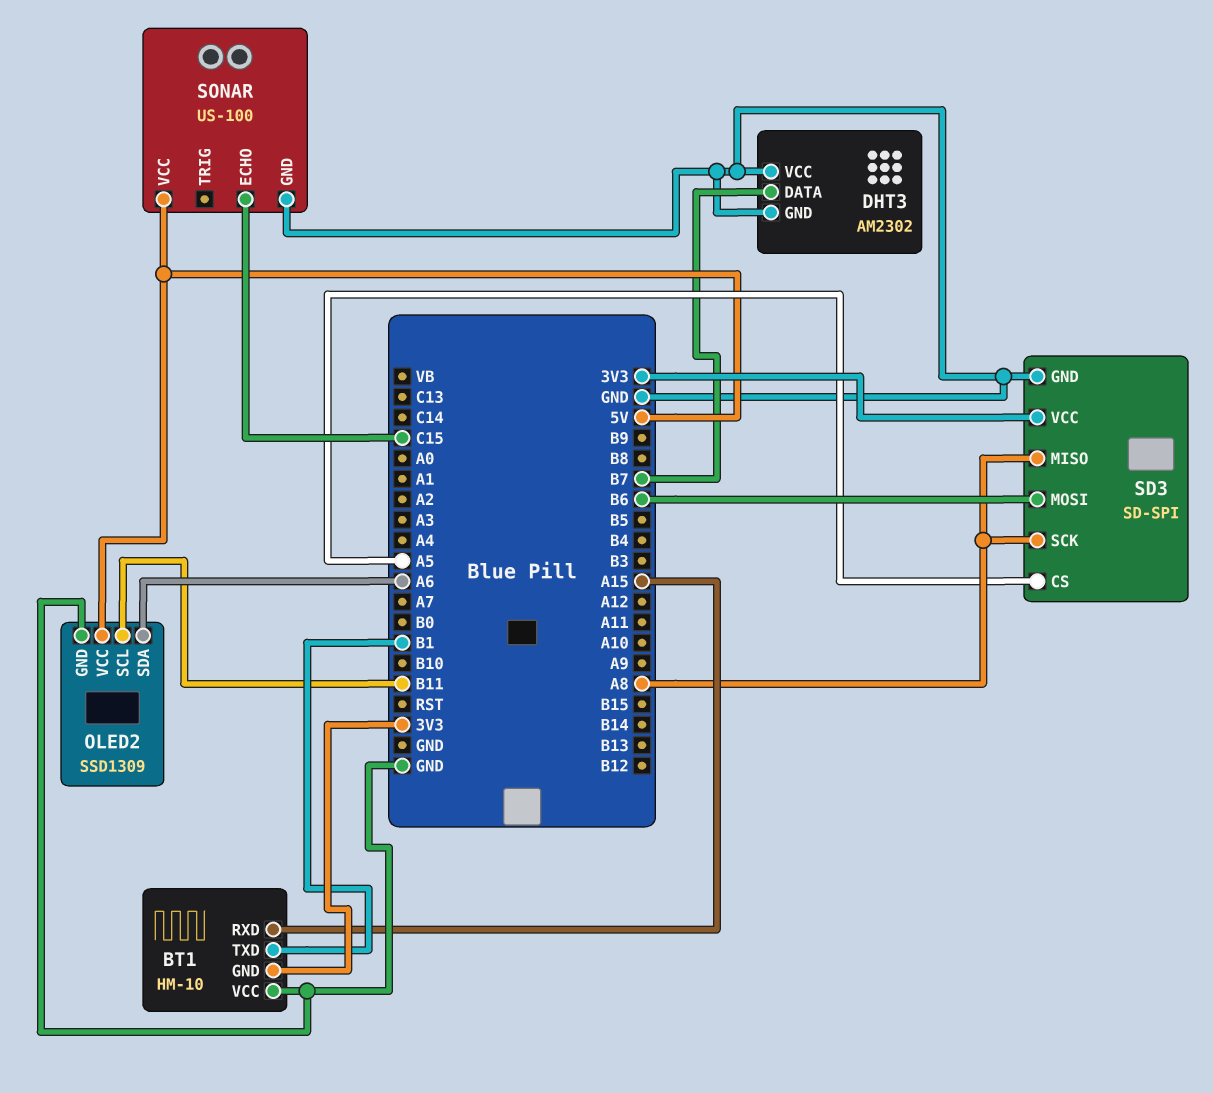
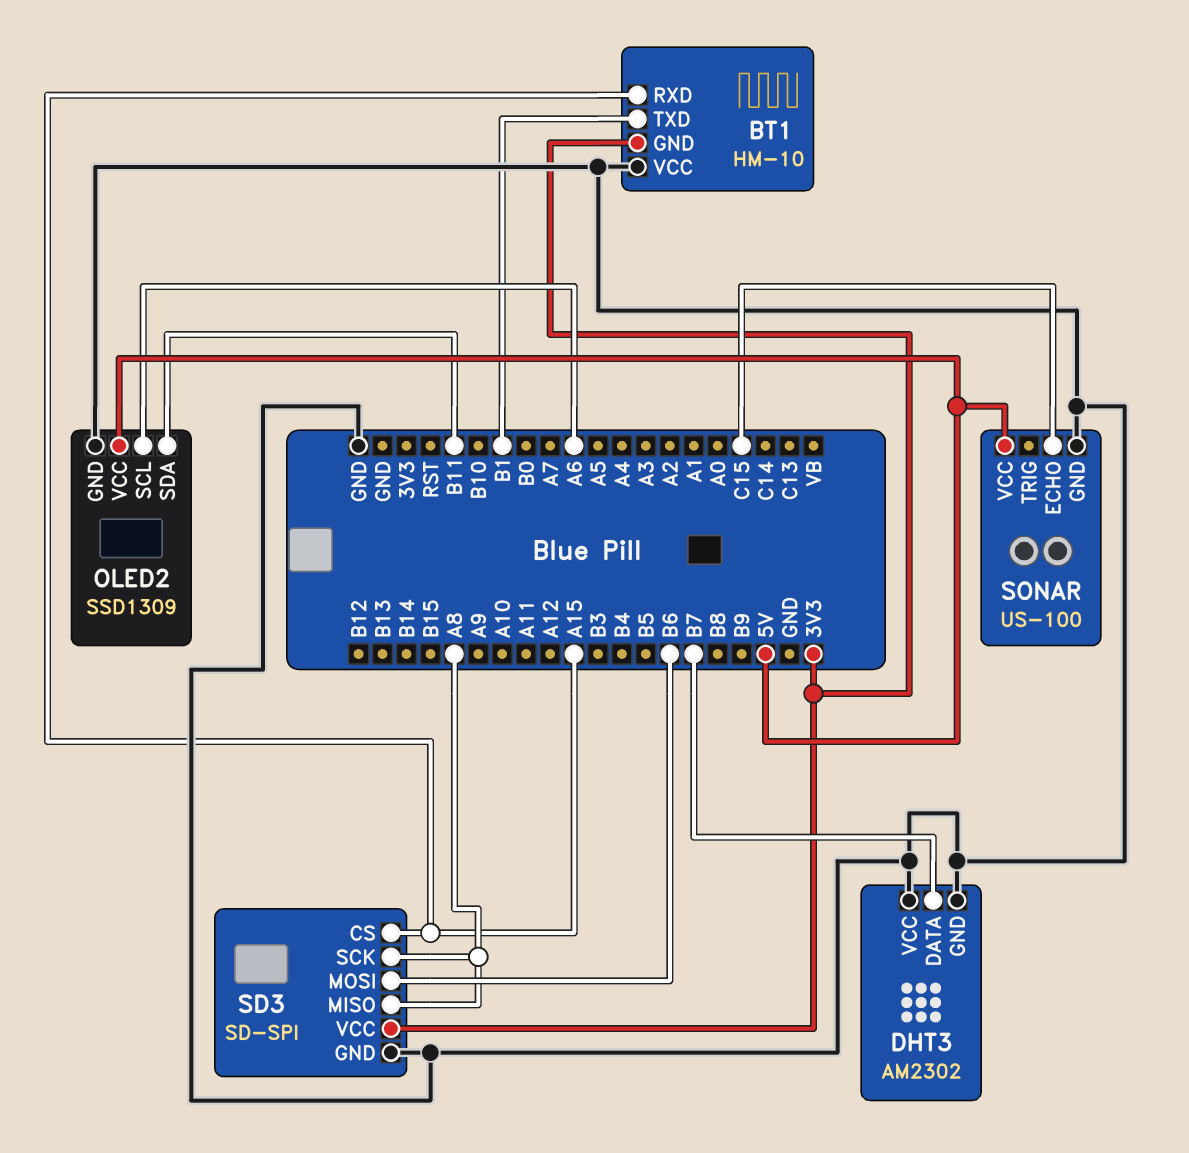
OLED2 pin SCL: B11 -> A6
OLED2 pin SDA: A6 -> B11
SD3 pin CS: A5 -> A15

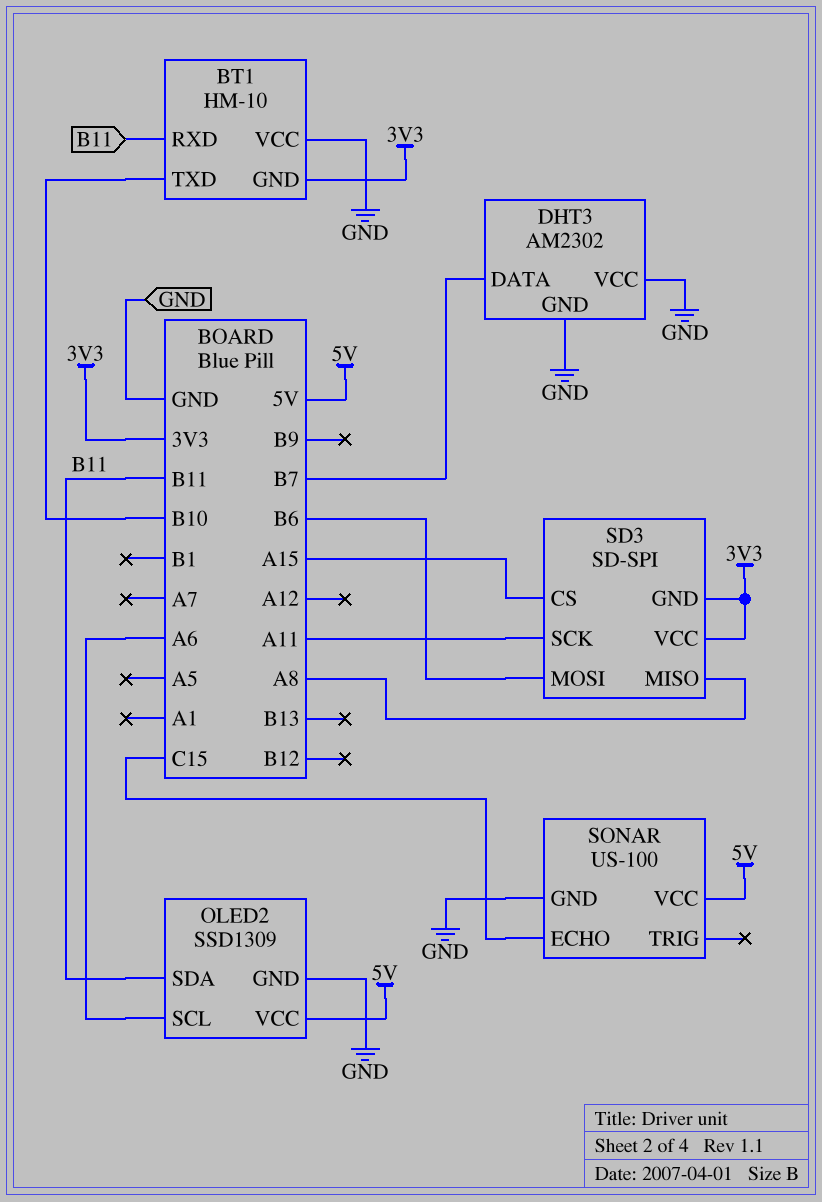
BT1 pin RXD: A15 -> B11
BT1 pin TXD: B1 -> B10
SD3 pin GND: GND -> 3V3
SD3 pin SCK: A8 -> A11

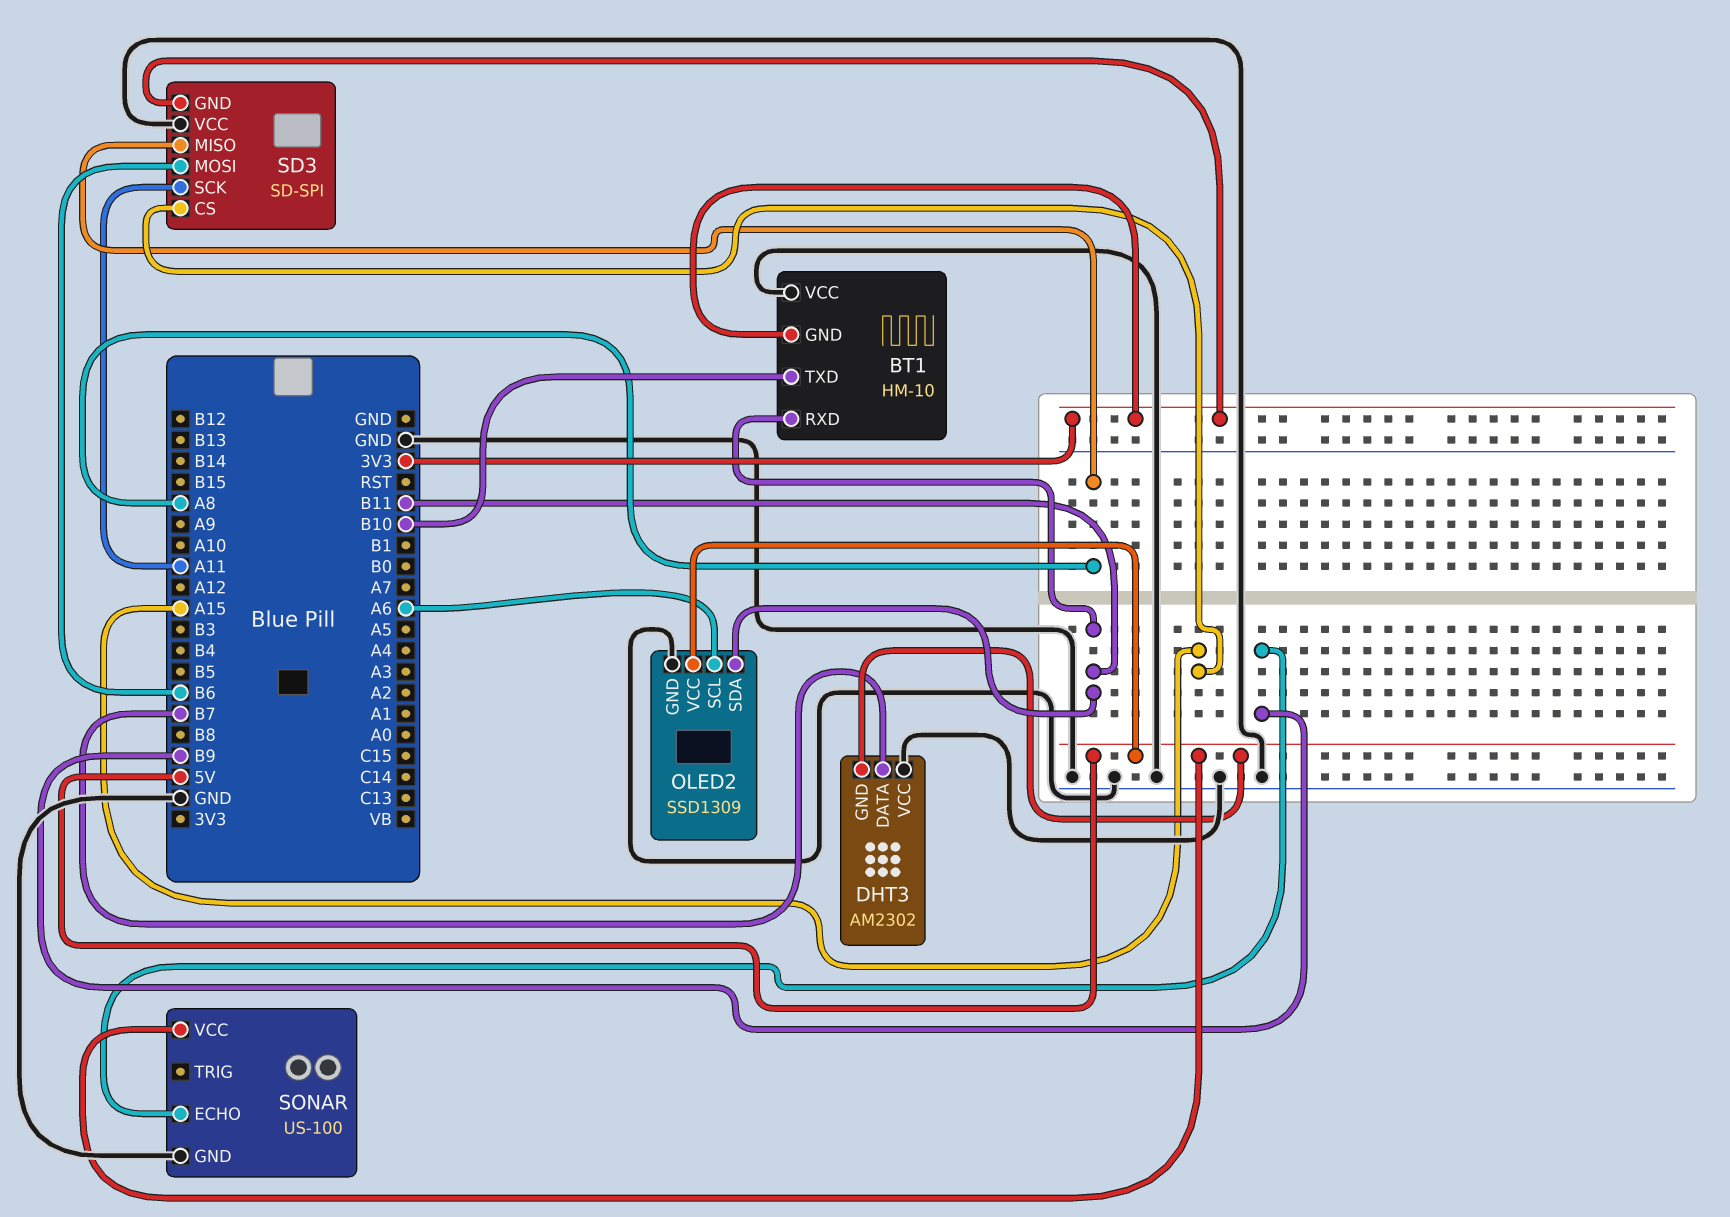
DHT3 pin GND: GND -> 5V
SD3 pin VCC: 3V3 -> GND
SONAR pin ECHO: C15 -> B9

